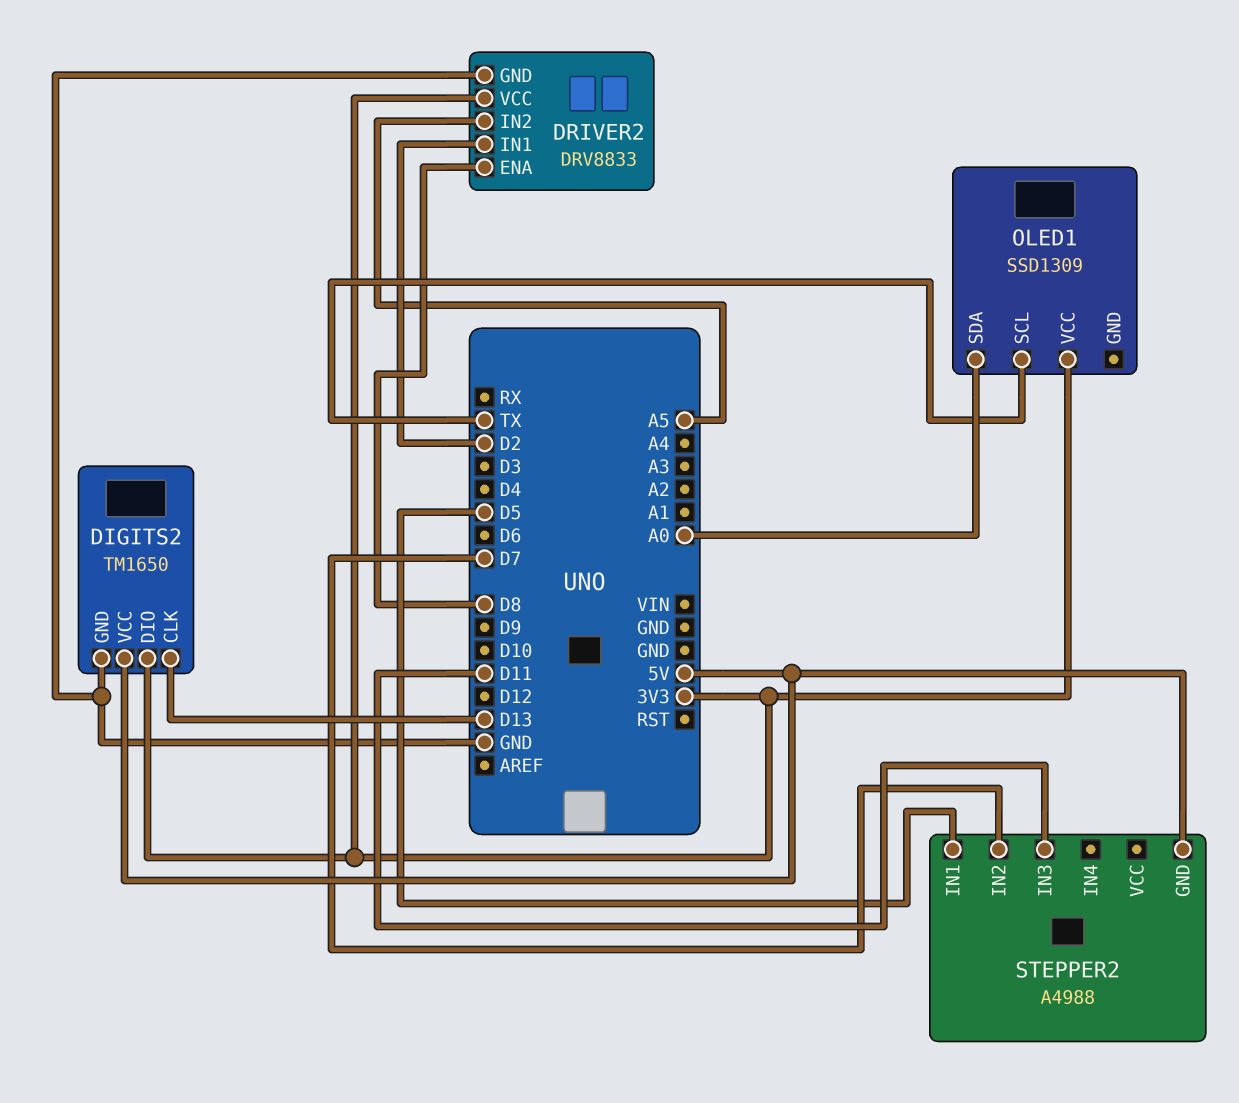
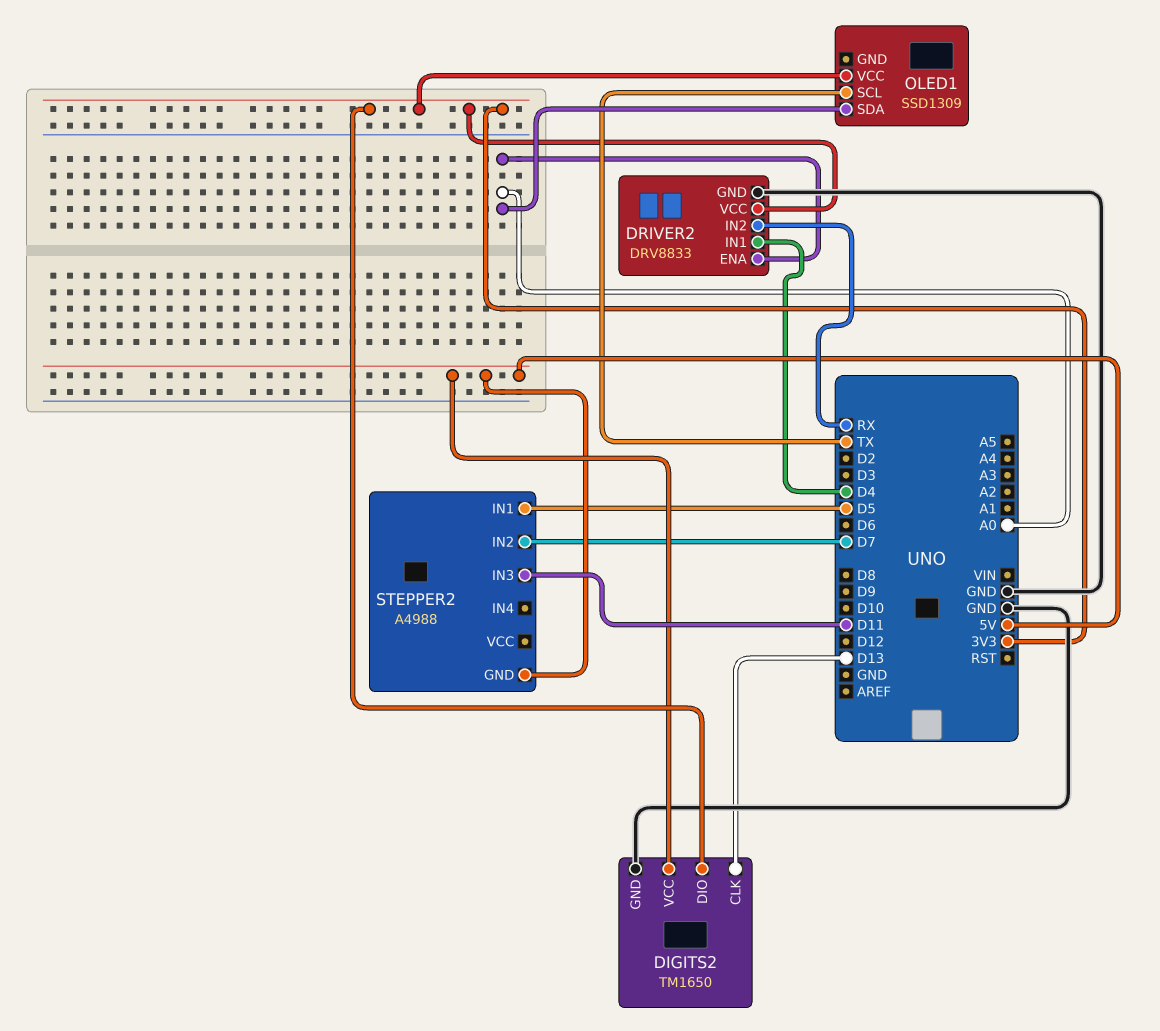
DRIVER2 pin ENA: D8 -> A0
DRIVER2 pin IN1: D2 -> D4
DRIVER2 pin IN2: A5 -> RX

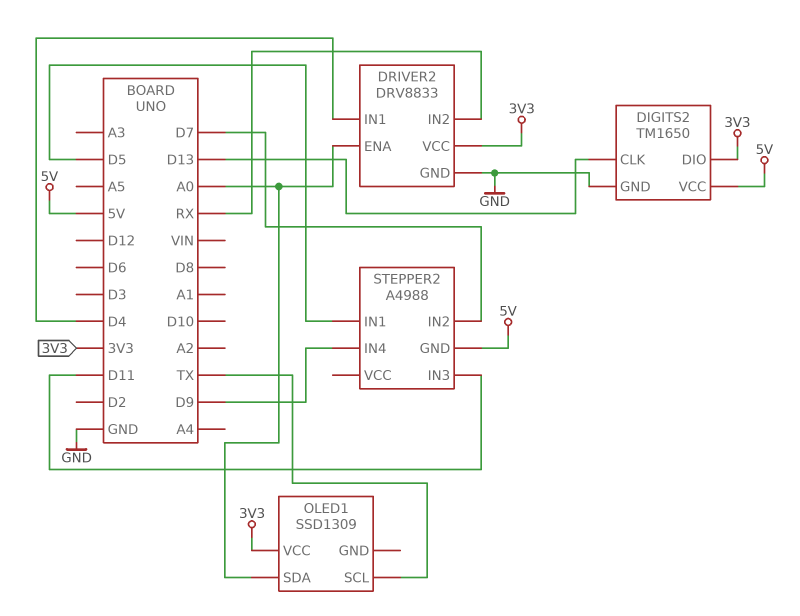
STEPPER2 pin IN4: none -> D9

